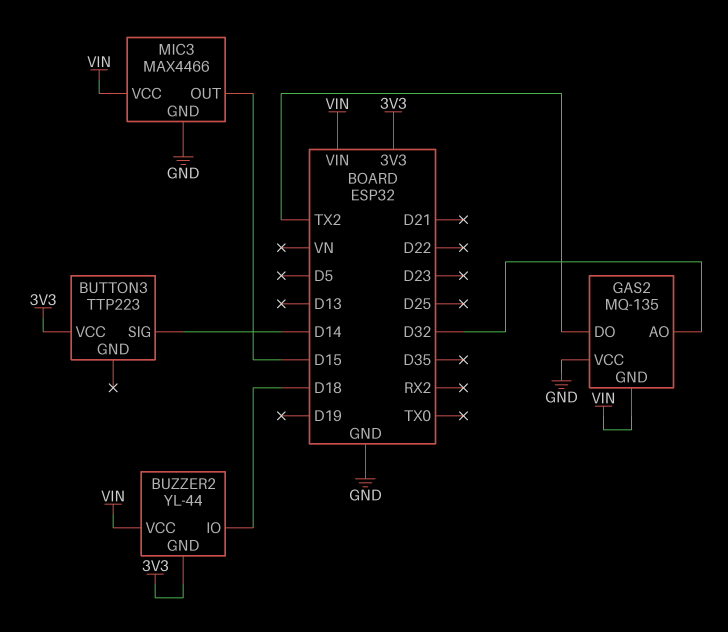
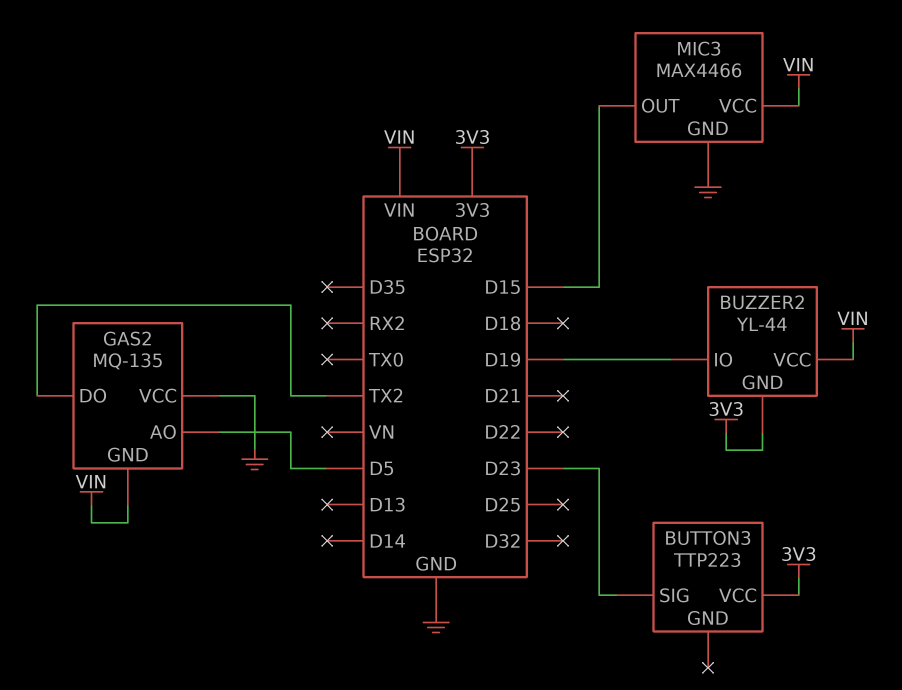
BUTTON3 pin SIG: D14 -> D23
BUZZER2 pin IO: D18 -> D19
GAS2 pin AO: D32 -> D5

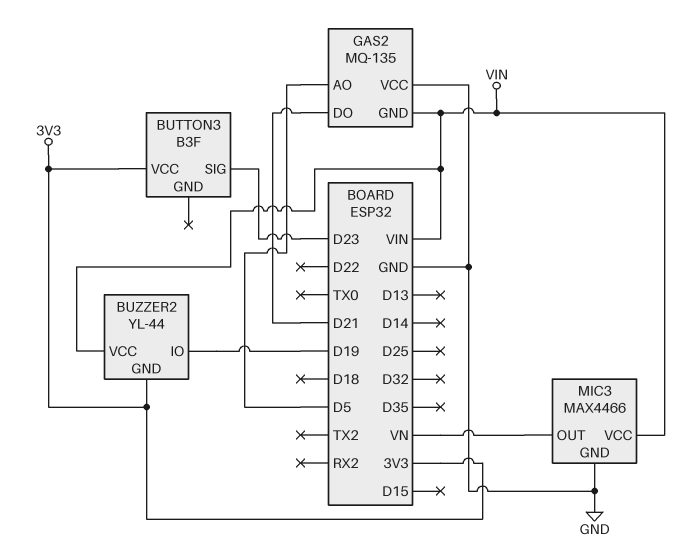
BUTTON3: TTP223 -> B3F
GAS2 pin DO: TX2 -> D21
MIC3 pin OUT: D15 -> VN

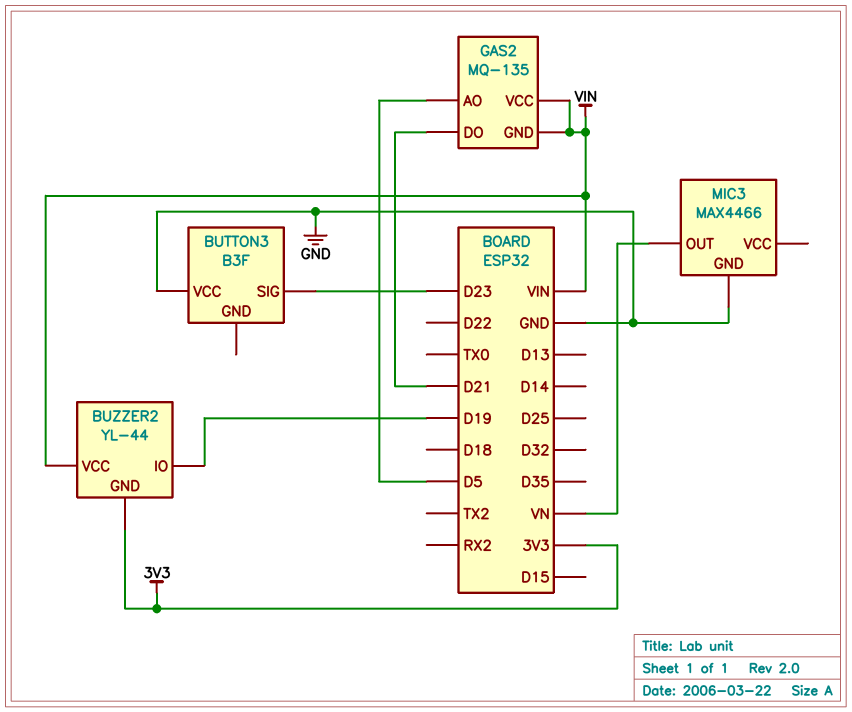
BUTTON3 pin VCC: 3V3 -> GND
GAS2 pin VCC: GND -> VIN
MIC3 pin VCC: VIN -> none

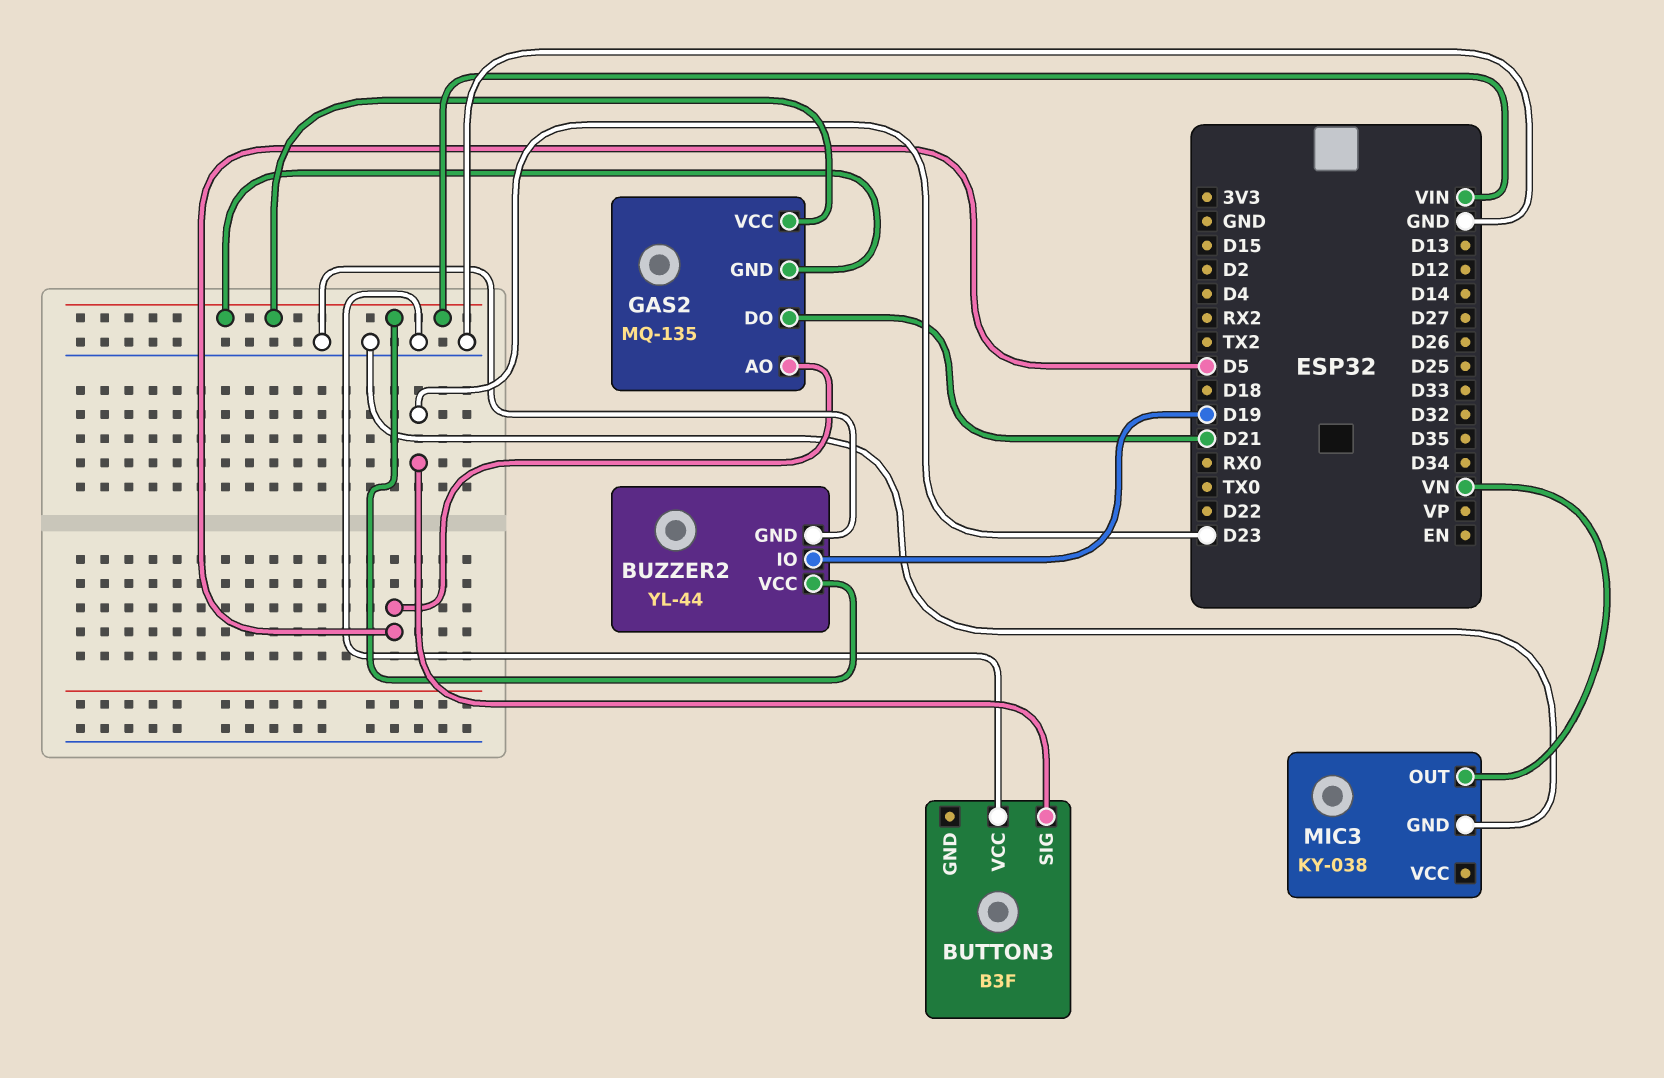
BUZZER2 pin GND: 3V3 -> GND
MIC3: MAX4466 -> KY-038

